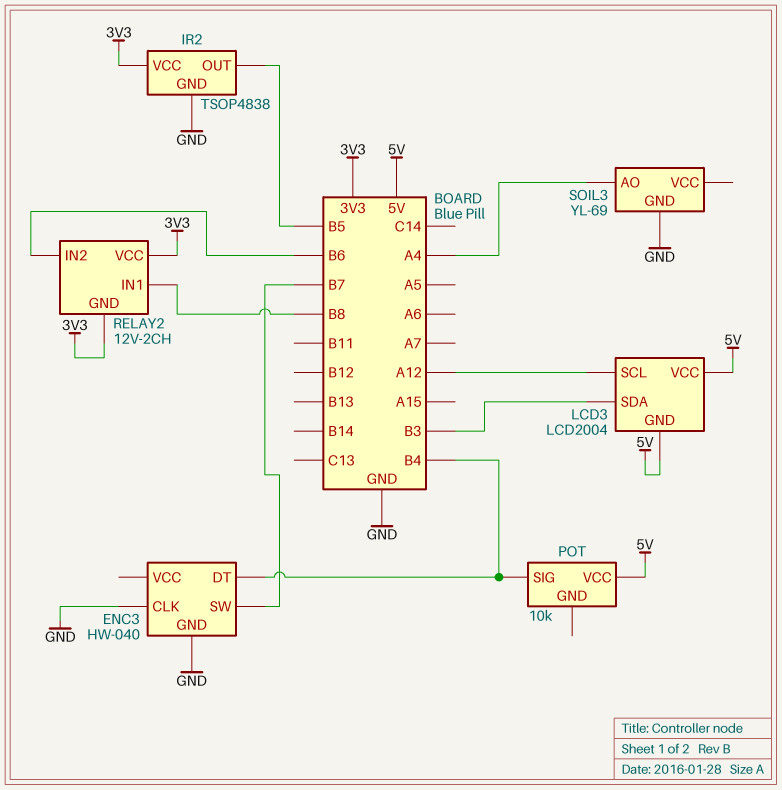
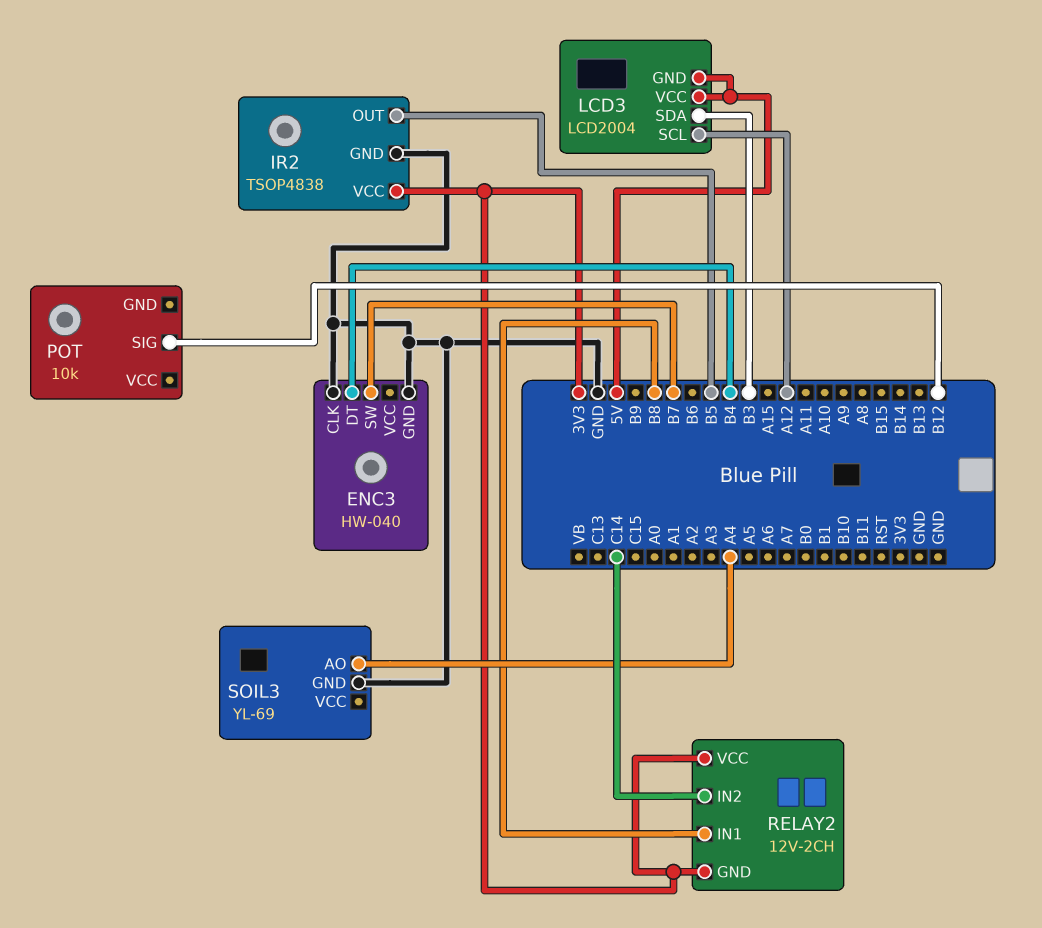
POT pin SIG: B4 -> B12
POT pin VCC: 5V -> none
RELAY2 pin IN2: B6 -> C14

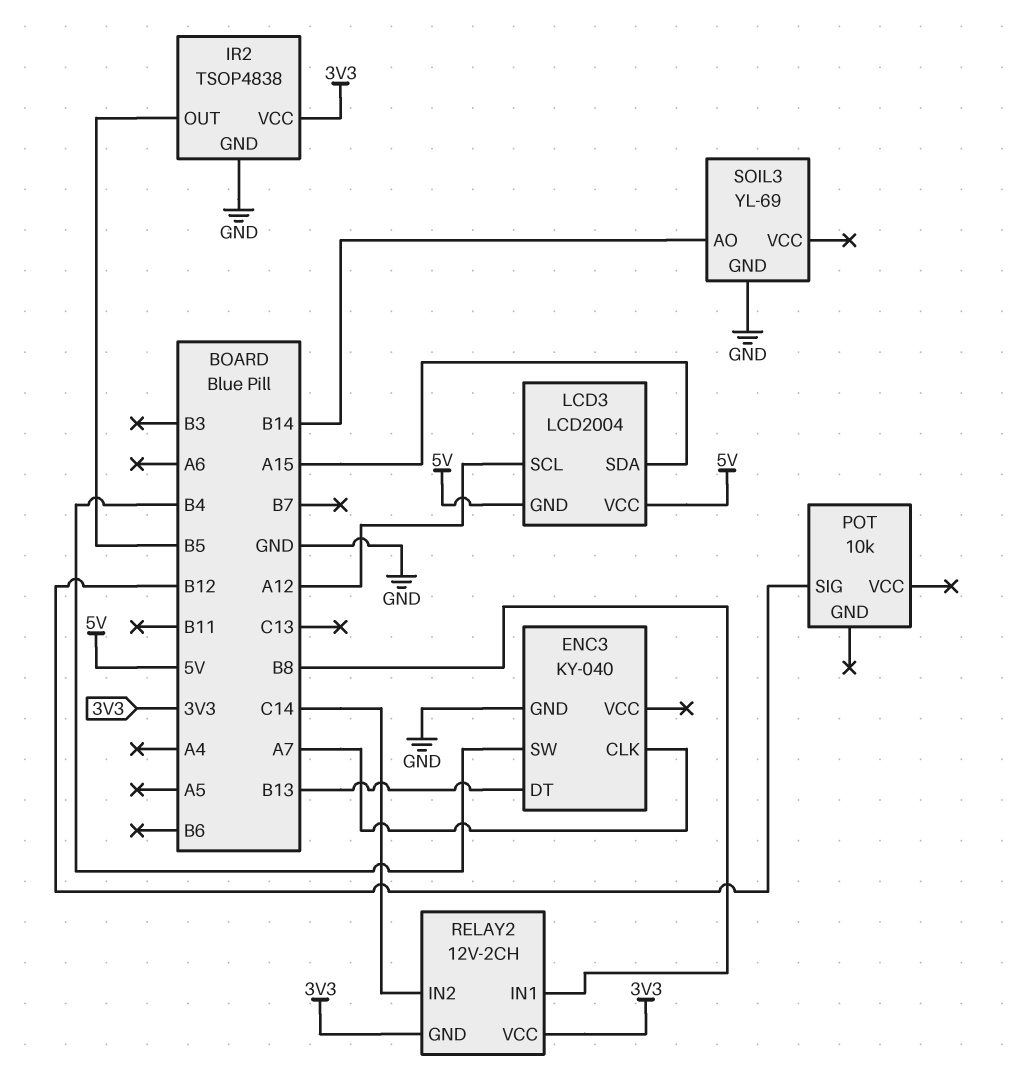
ENC3: HW-040 -> KY-040
ENC3 pin CLK: GND -> A7
ENC3 pin DT: B4 -> B13
ENC3 pin SW: B7 -> B4
LCD3 pin SDA: B3 -> A15
SOIL3 pin AO: A4 -> B14

